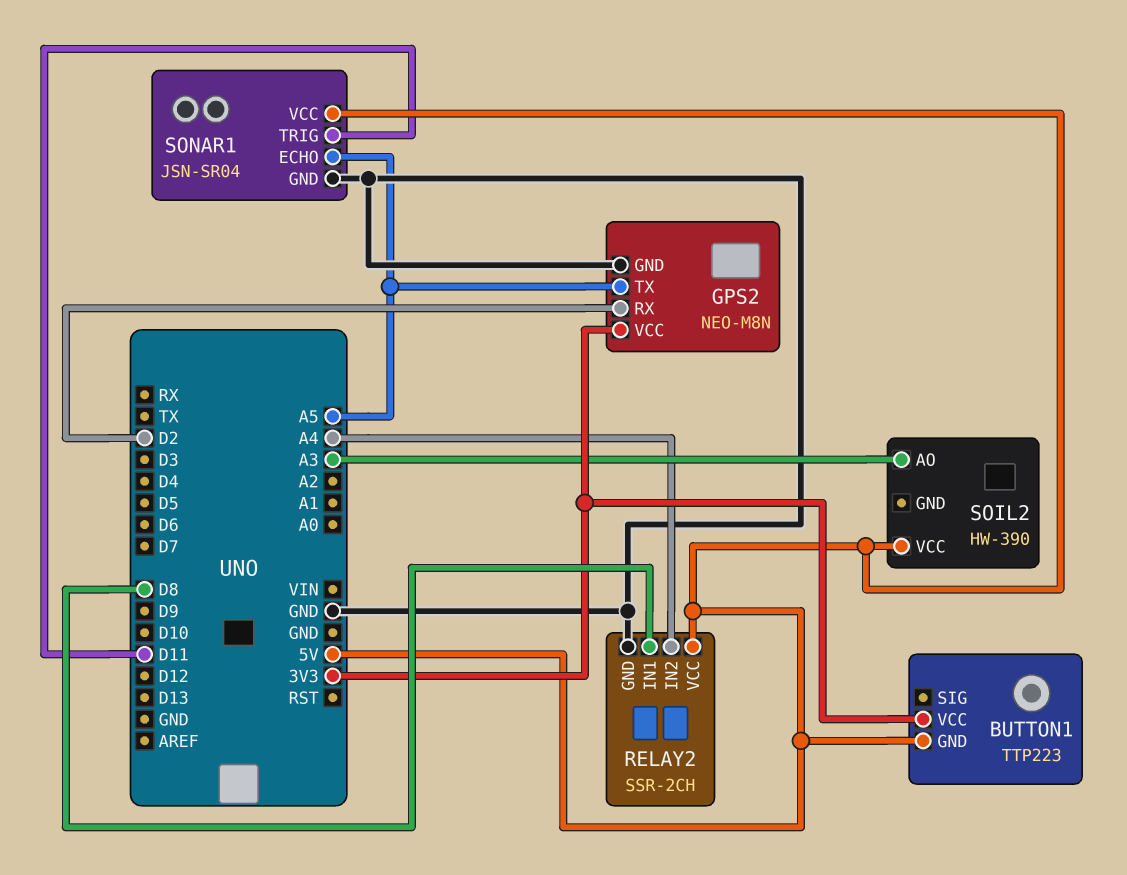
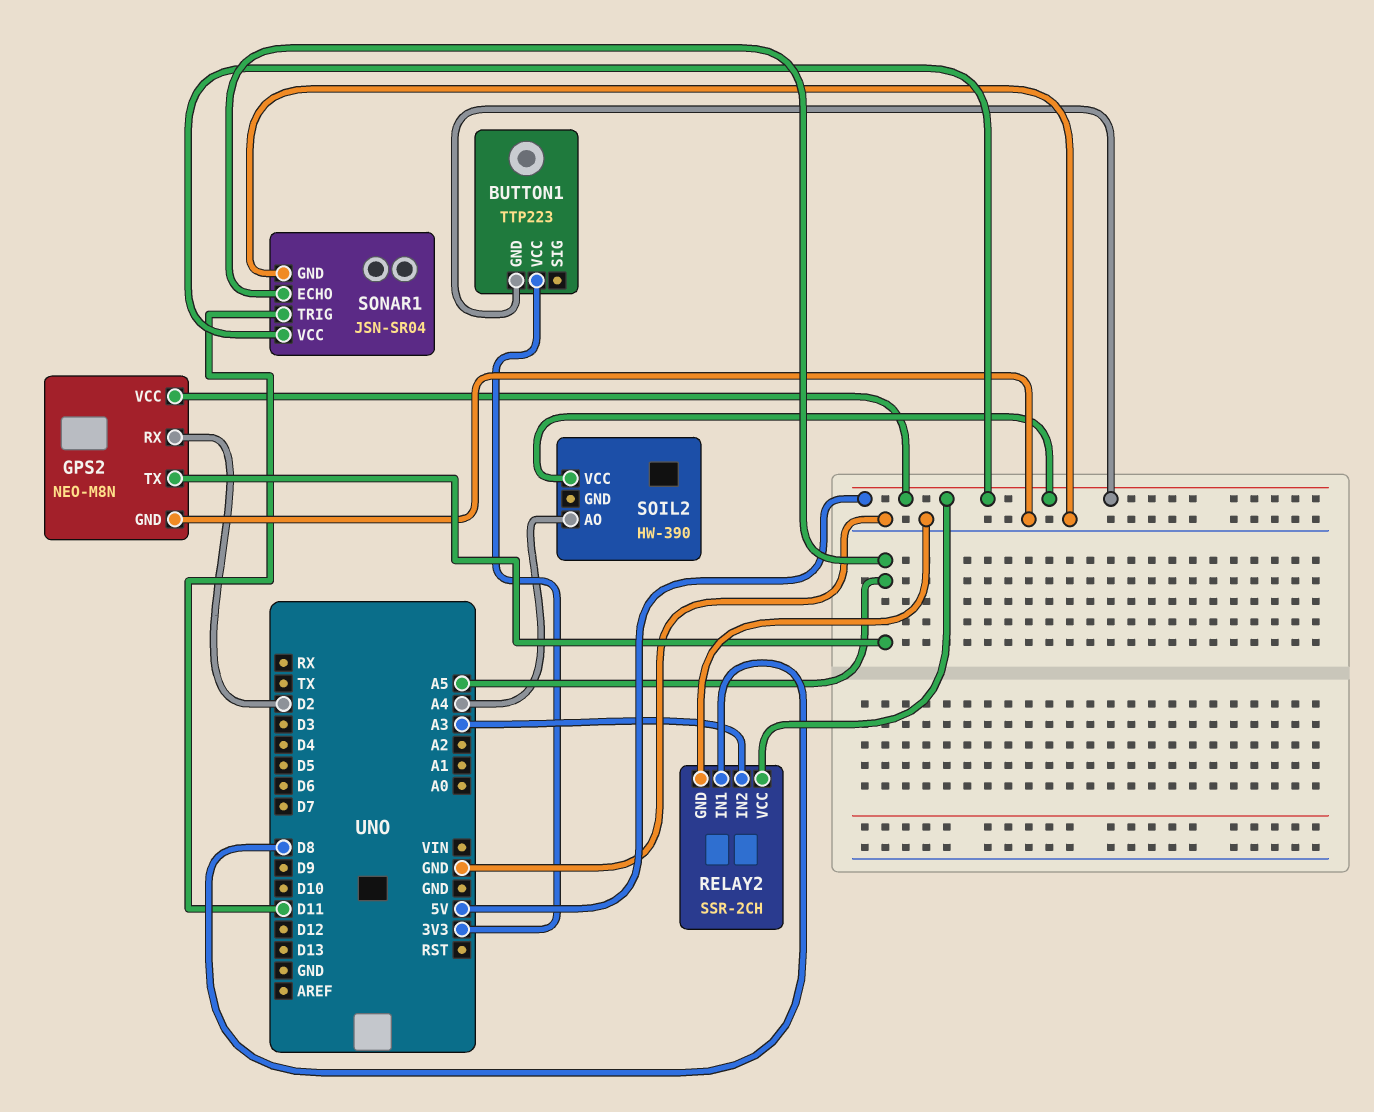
GPS2 pin VCC: 3V3 -> 5V
RELAY2 pin IN2: A4 -> A3
SOIL2 pin AO: A3 -> A4

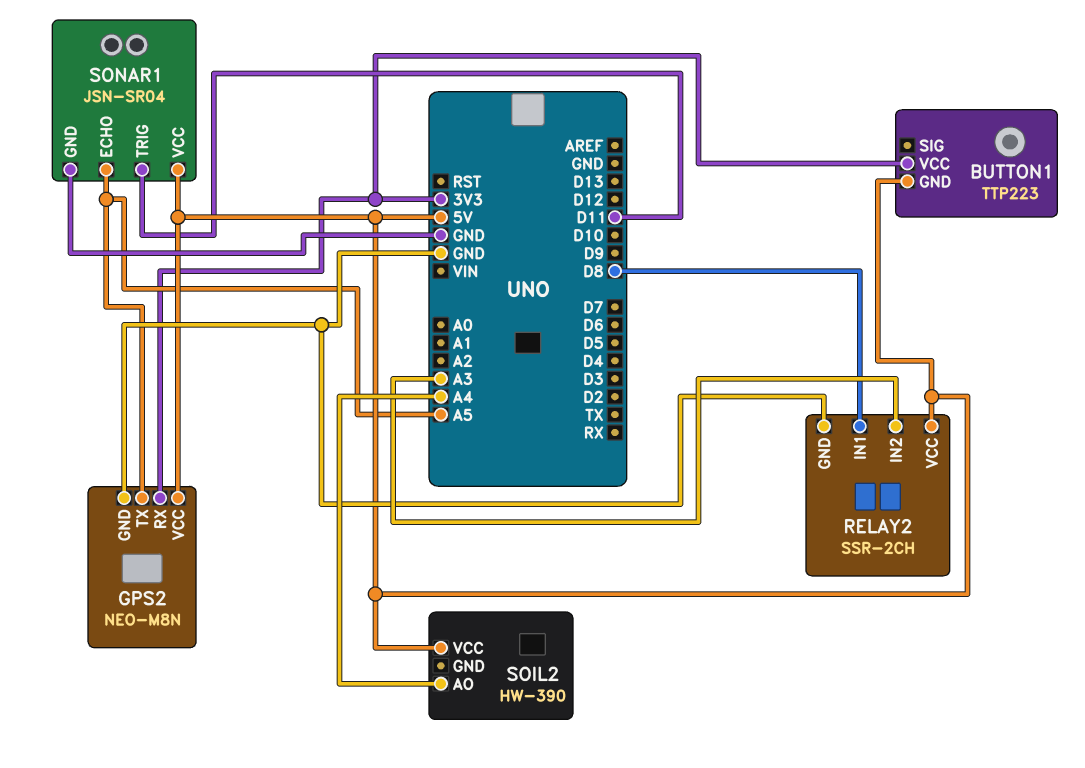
GPS2 pin RX: D2 -> 3V3

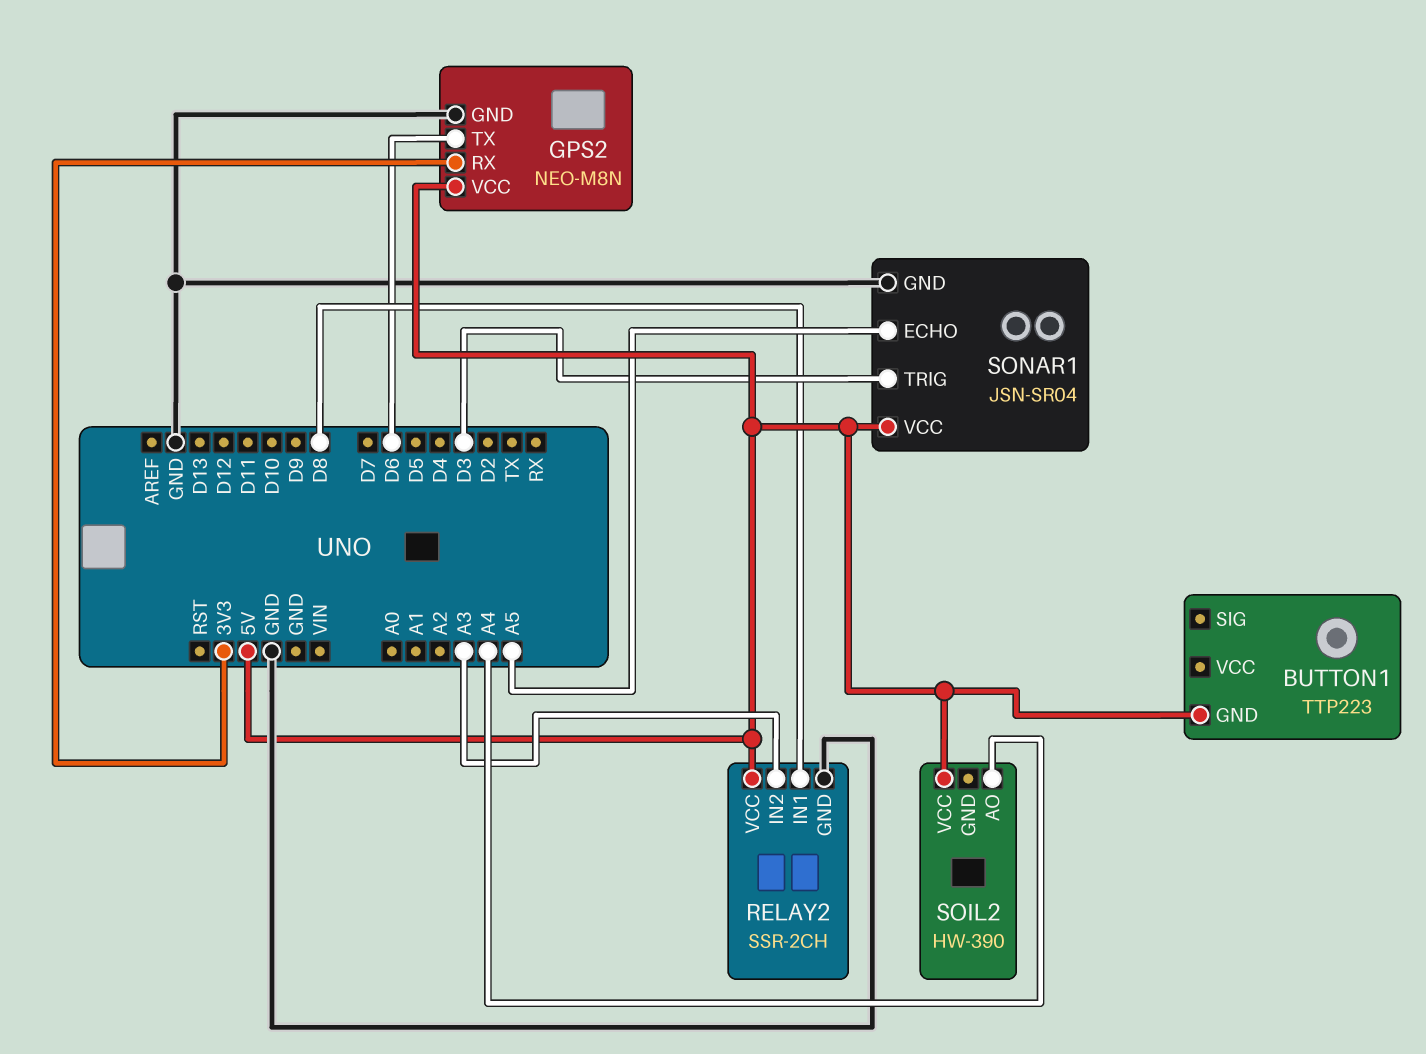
BUTTON1 pin VCC: 3V3 -> none
GPS2 pin TX: A5 -> D6
SONAR1 pin TRIG: D11 -> D3

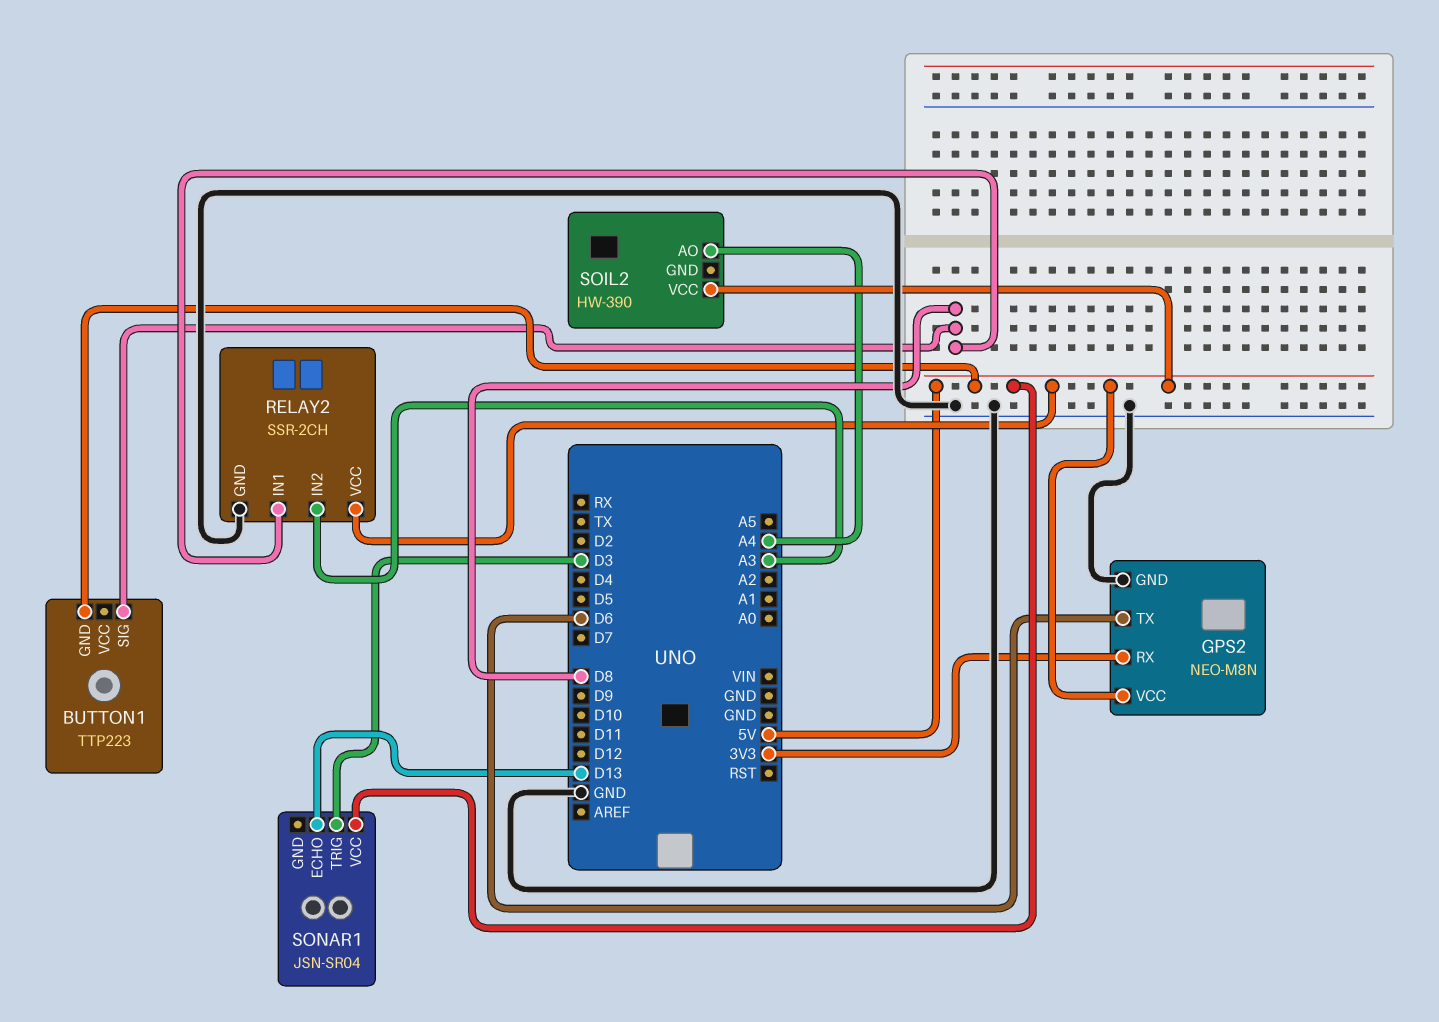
BUTTON1 pin SIG: none -> D8
SONAR1 pin ECHO: A5 -> D13
SONAR1 pin GND: GND -> none

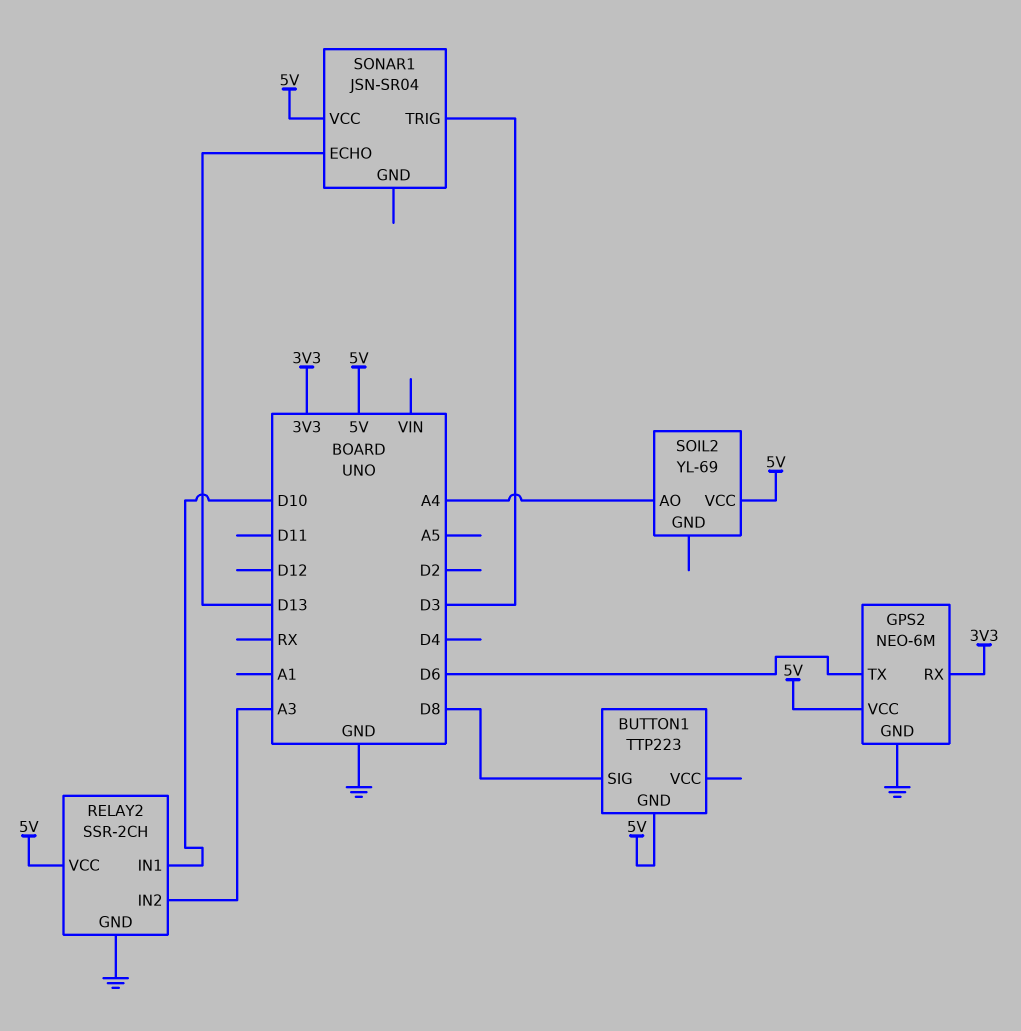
GPS2: NEO-M8N -> NEO-6M
RELAY2 pin IN1: D8 -> D10
SOIL2: HW-390 -> YL-69

